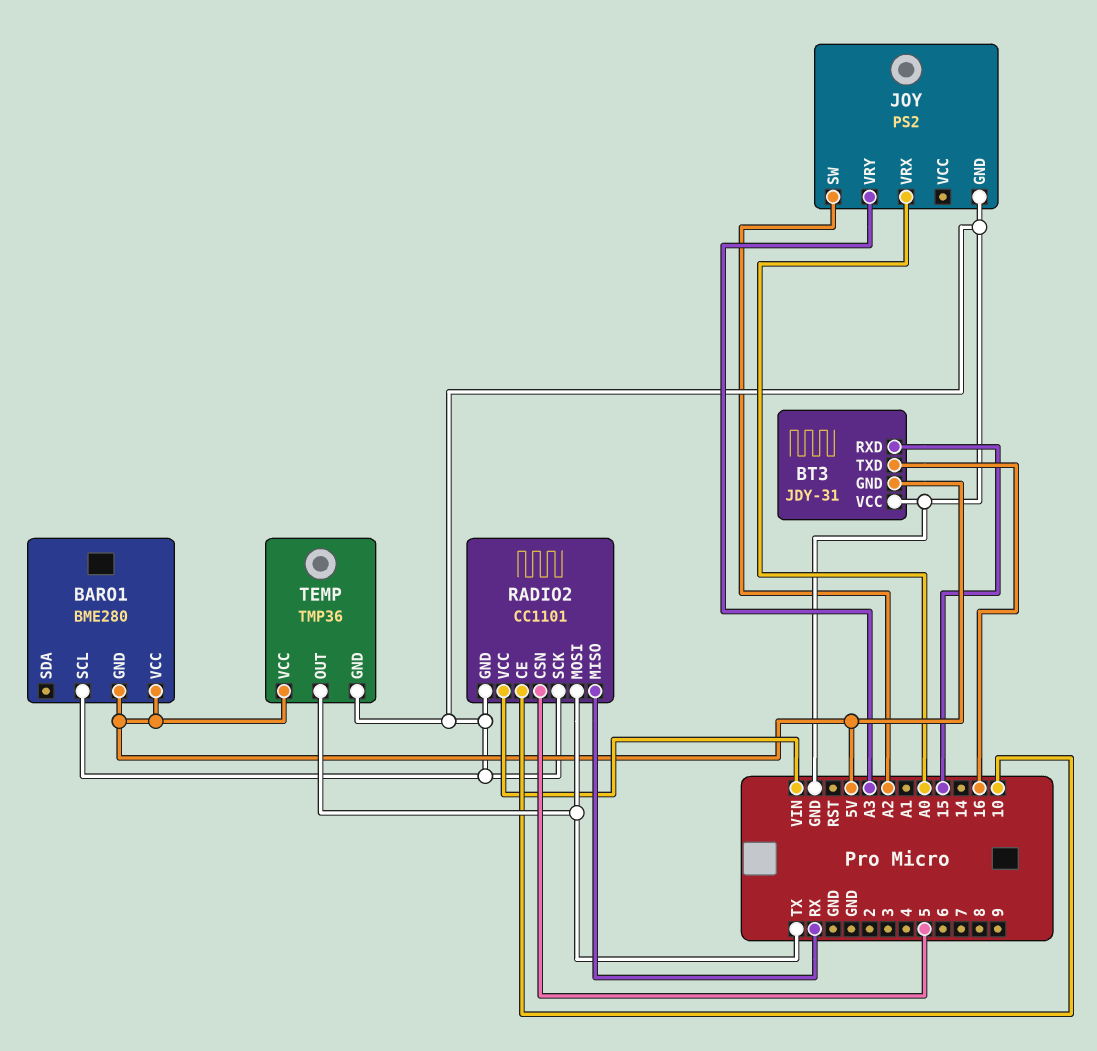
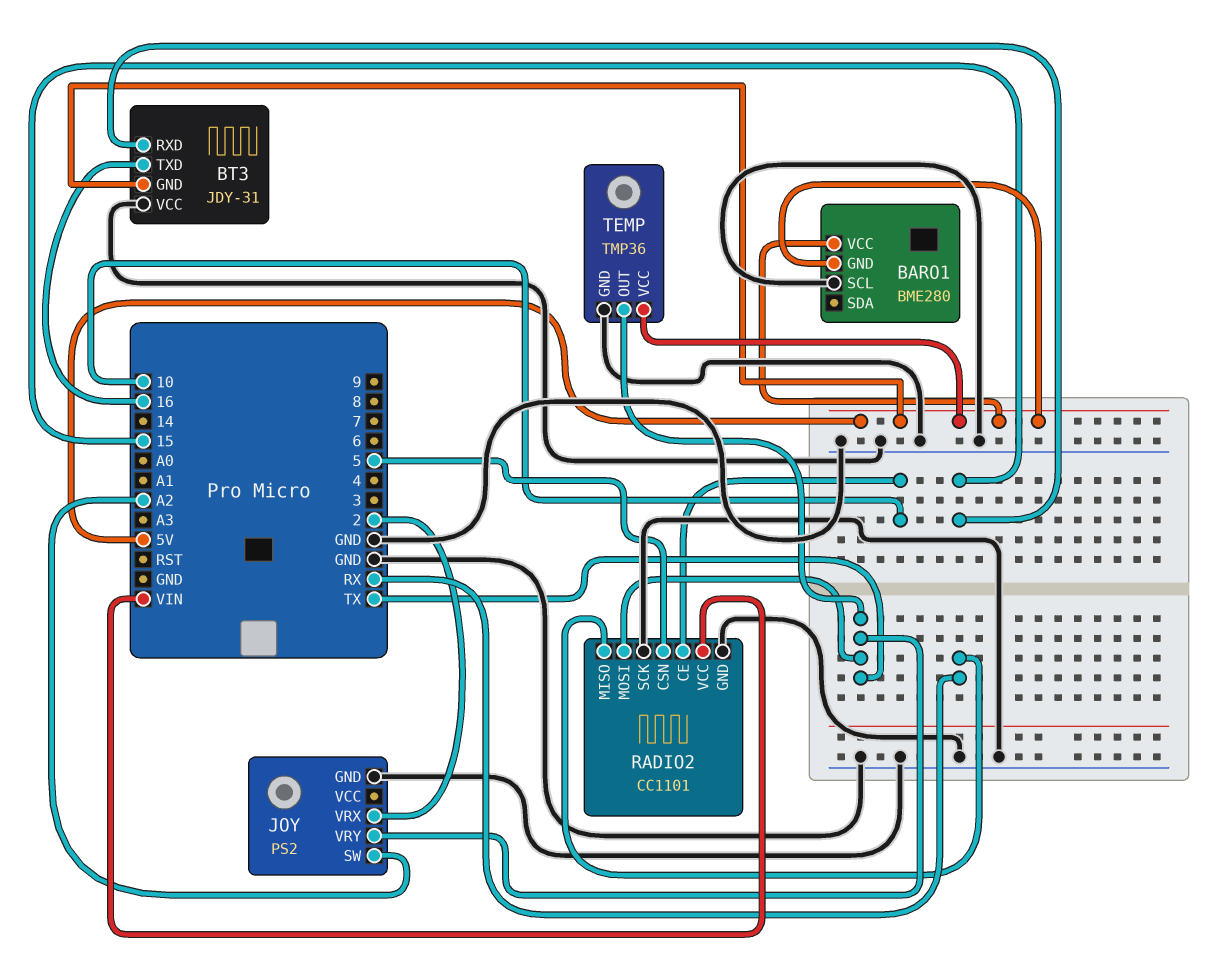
JOY pin VRX: A0 -> 2
JOY pin VRY: A3 -> TX

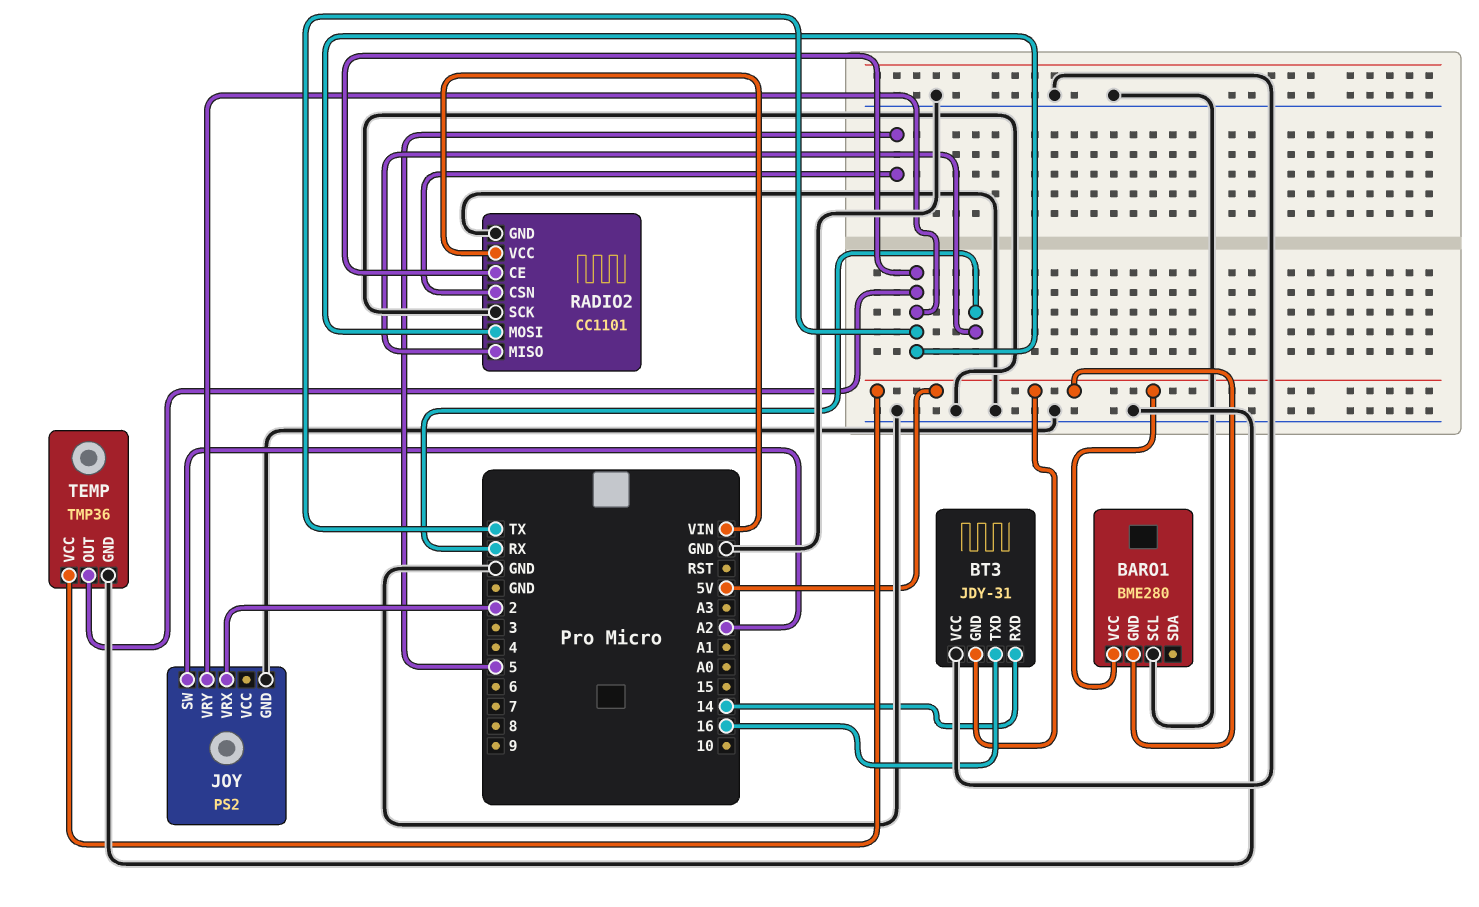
BT3 pin RXD: 15 -> 14
RADIO2 pin CE: 10 -> TX

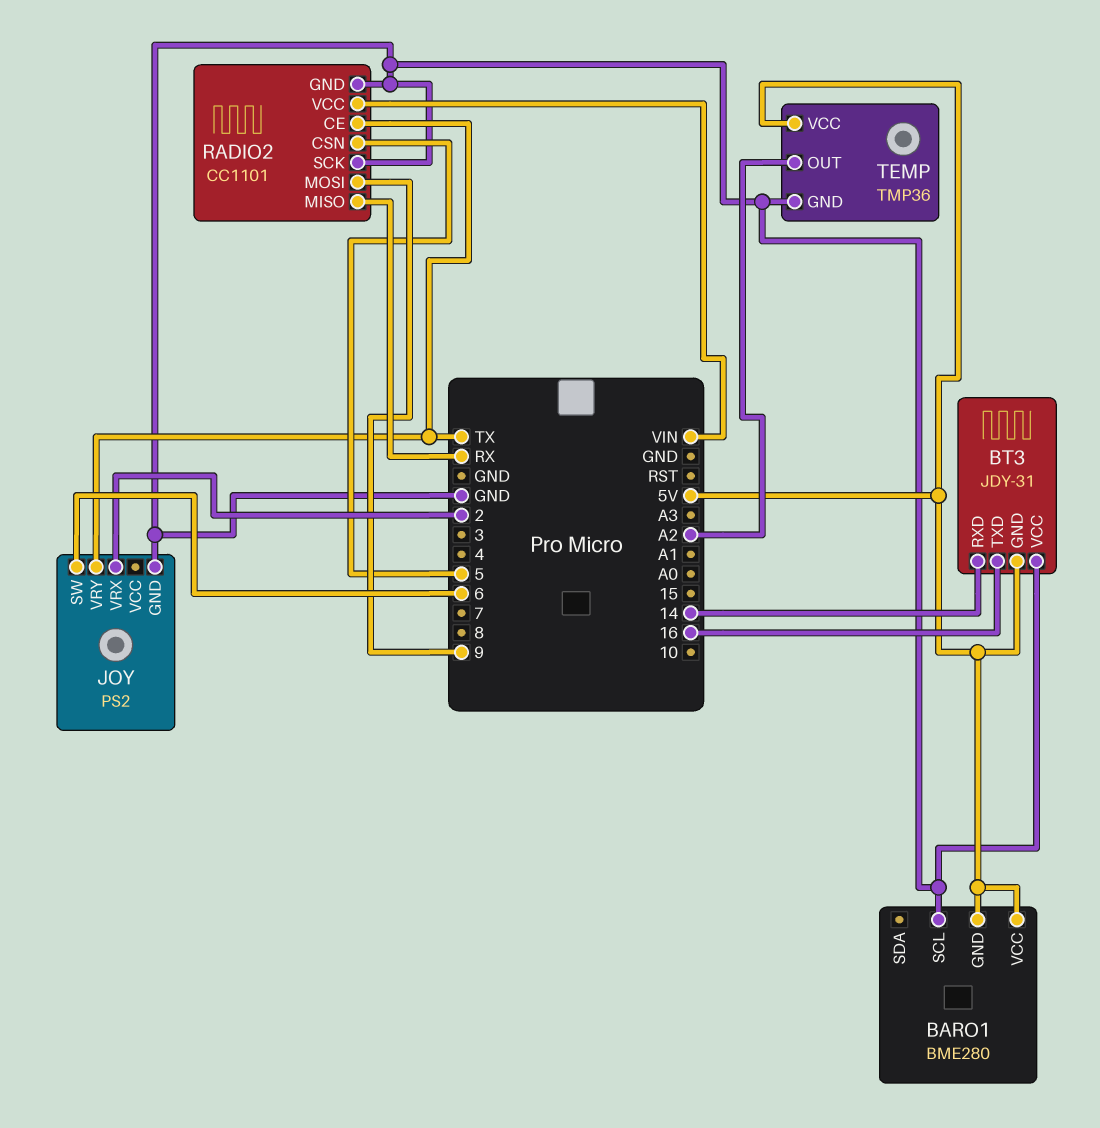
JOY pin SW: A2 -> 6
RADIO2 pin MOSI: TX -> 9
TEMP pin OUT: TX -> A2

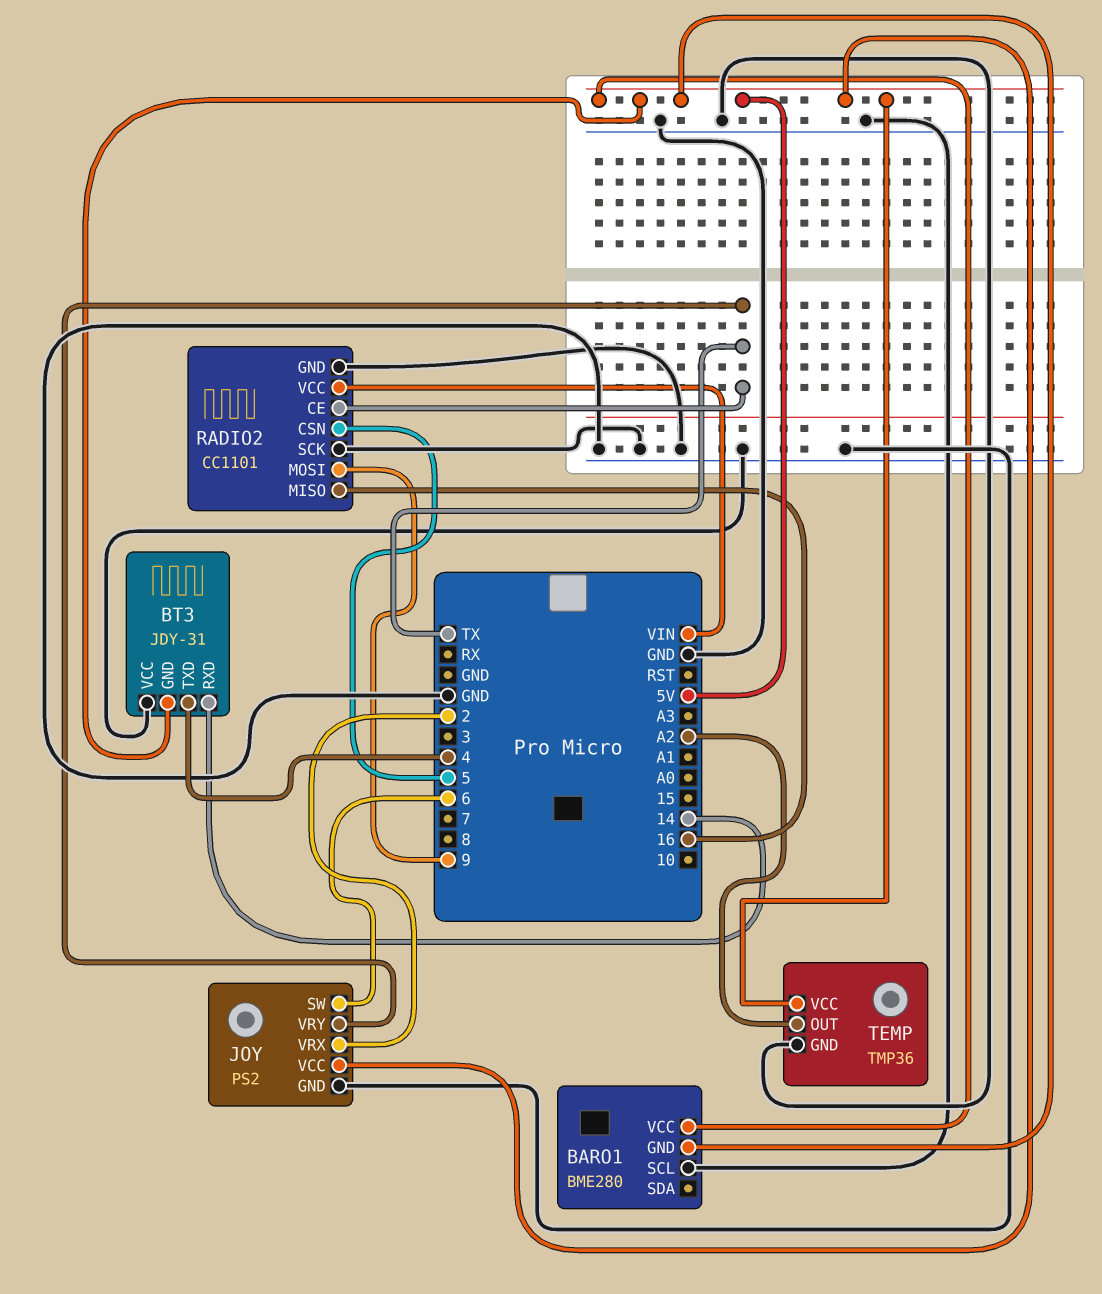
BT3 pin TXD: 16 -> 4
JOY pin VCC: none -> 5V
RADIO2 pin MISO: RX -> 16

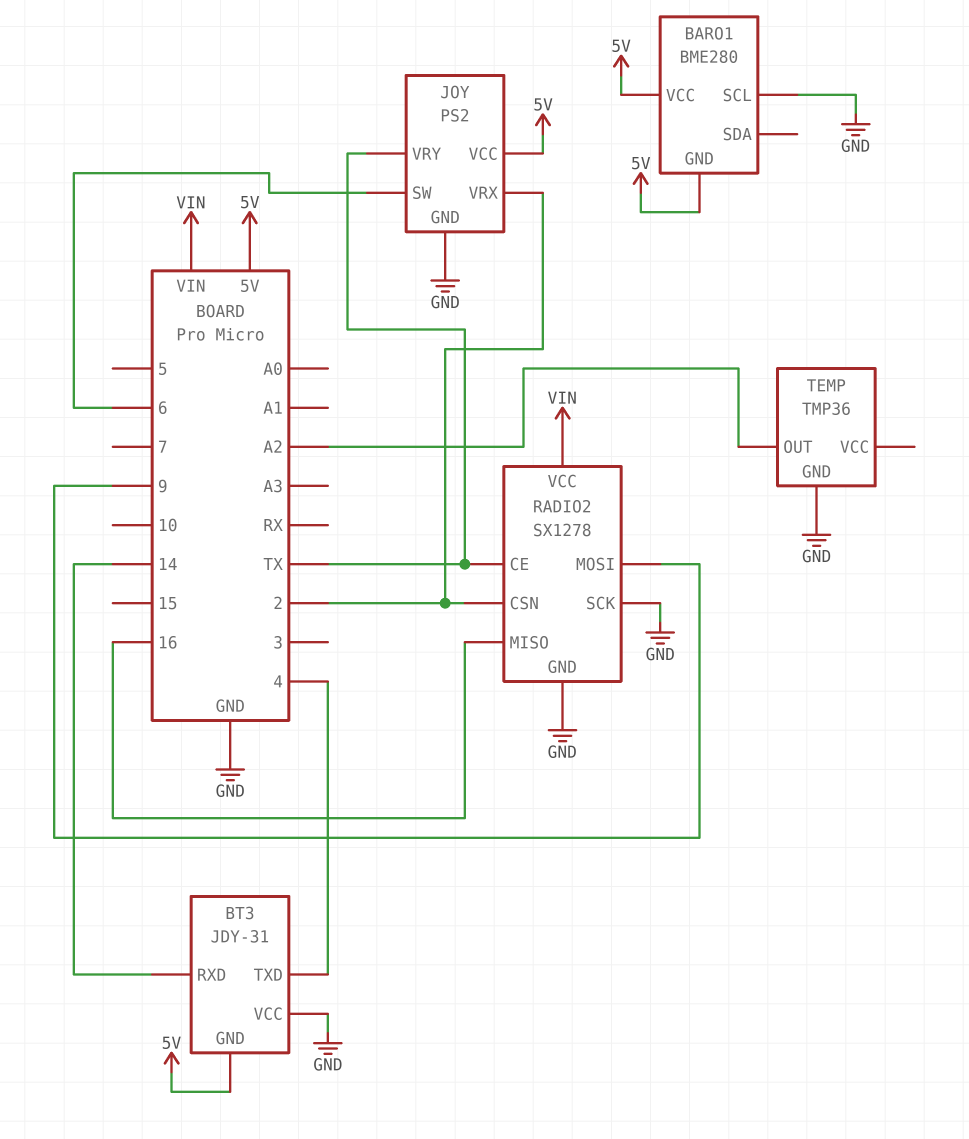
RADIO2: CC1101 -> SX1278
RADIO2 pin CSN: 5 -> 2
TEMP pin VCC: 5V -> none

